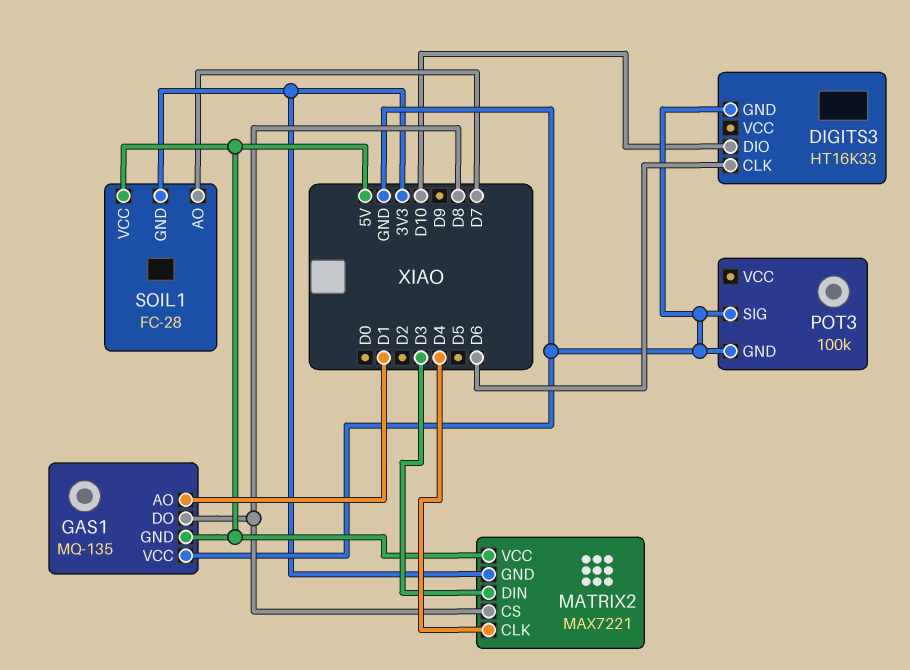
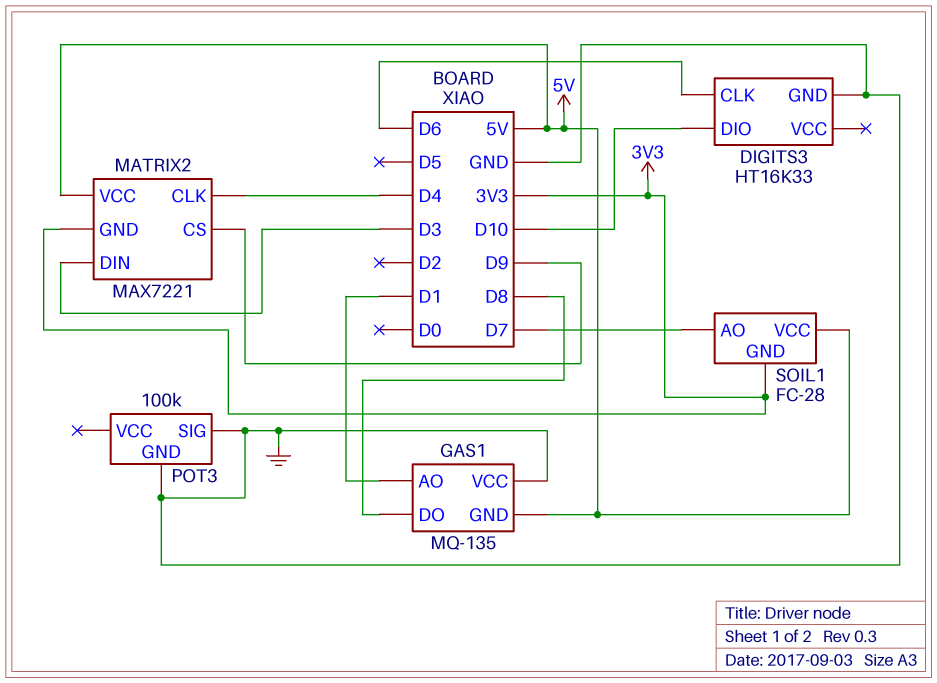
MATRIX2 pin CS: D8 -> D9

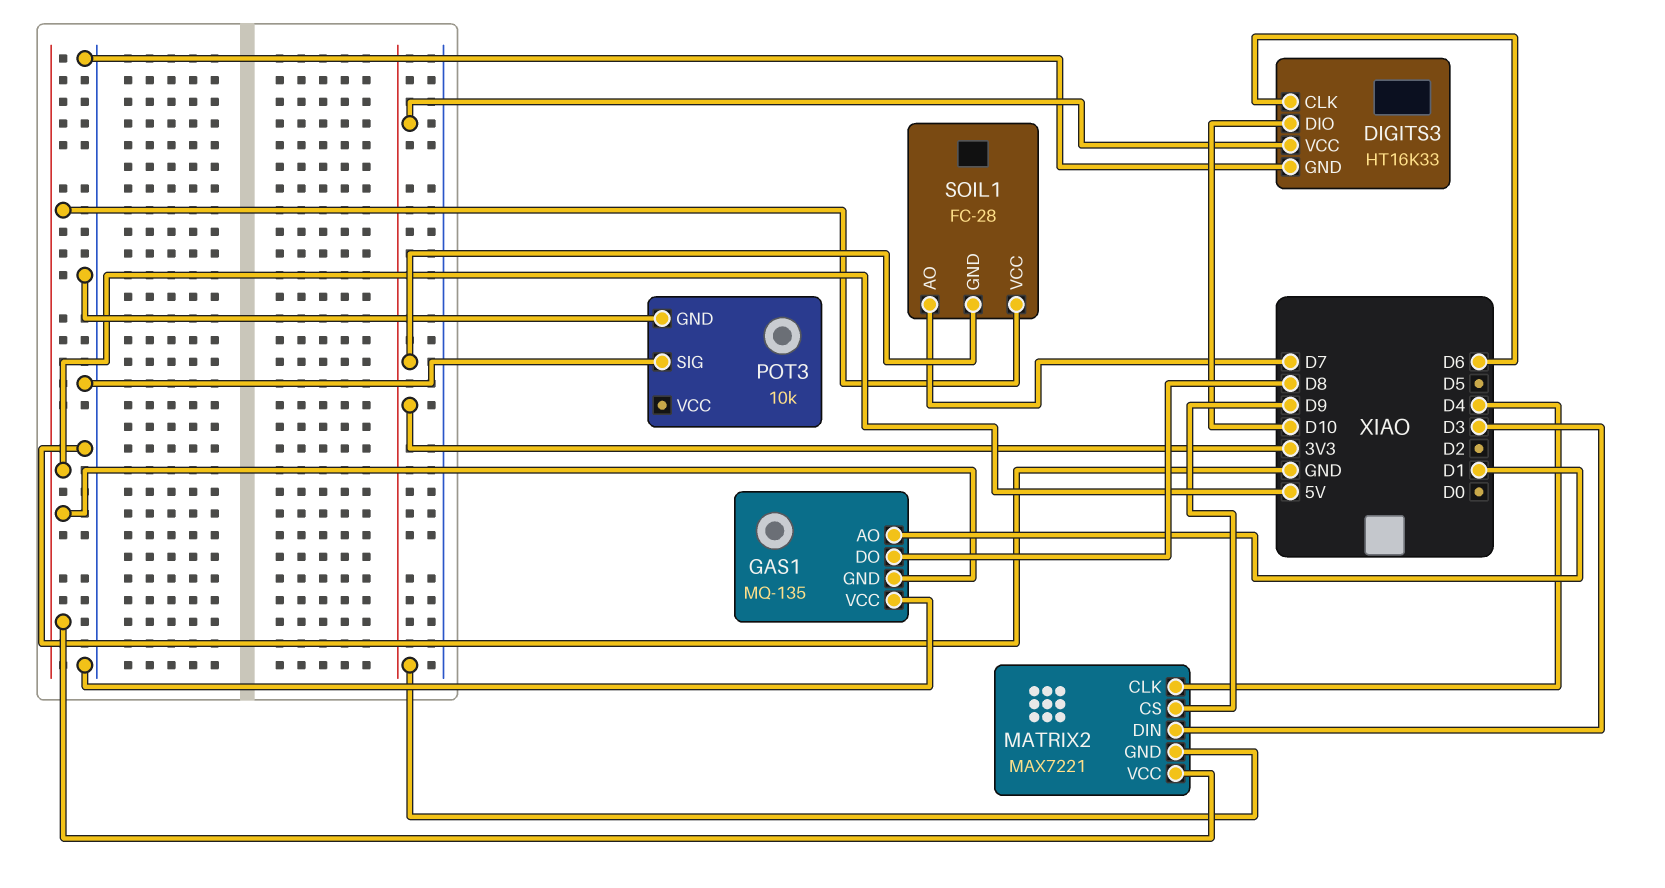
DIGITS3 pin VCC: none -> 3V3
POT3: 100k -> 10k

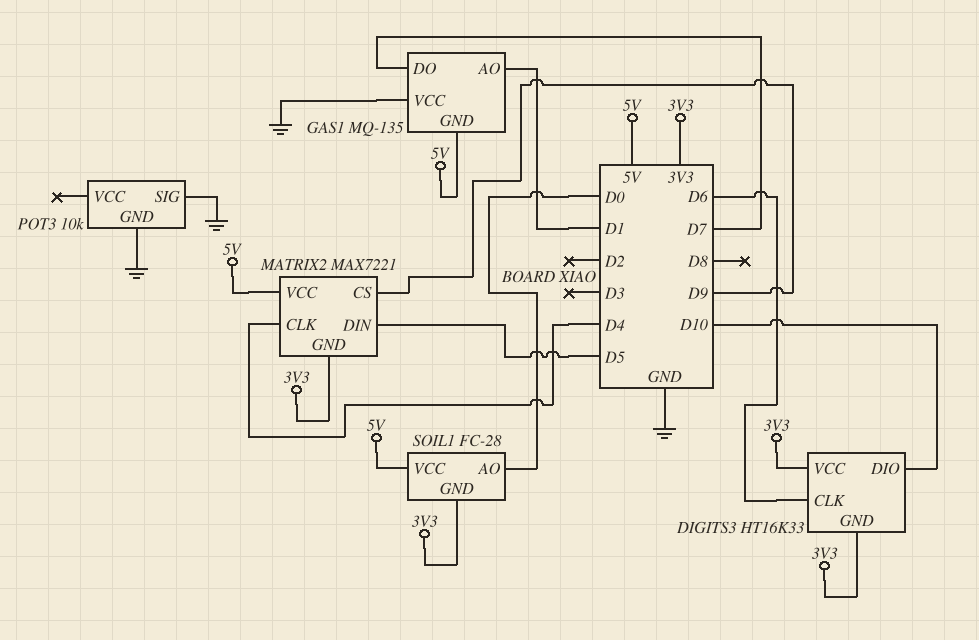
DIGITS3 pin GND: GND -> 3V3
GAS1 pin DO: D8 -> D7
MATRIX2 pin DIN: D3 -> D5
SOIL1 pin AO: D7 -> D0

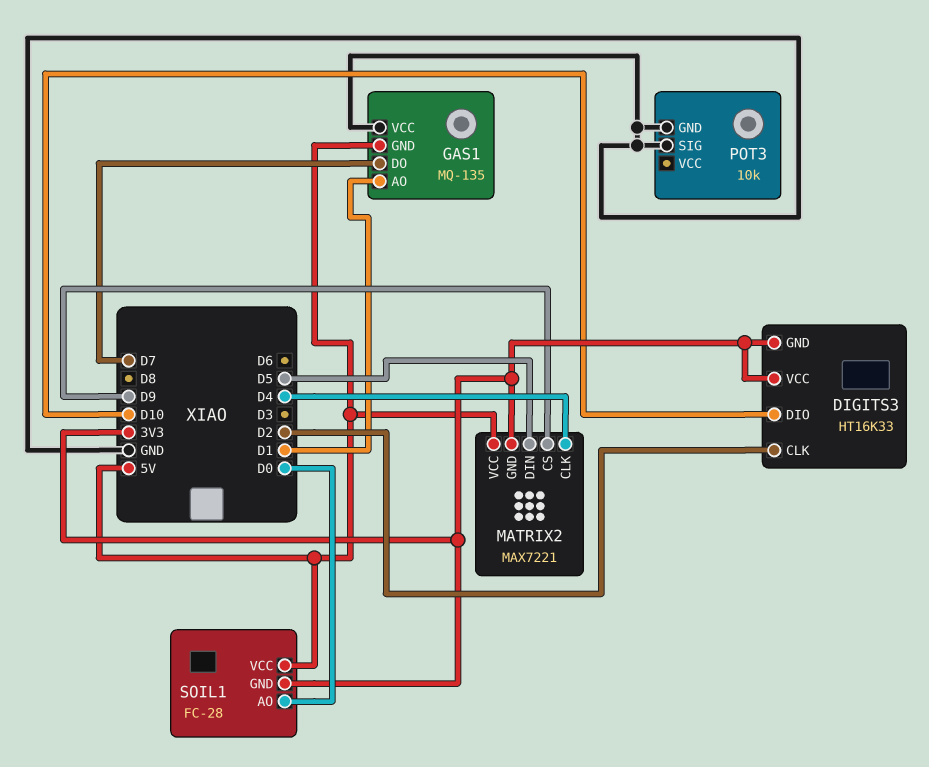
DIGITS3 pin CLK: D6 -> D2

